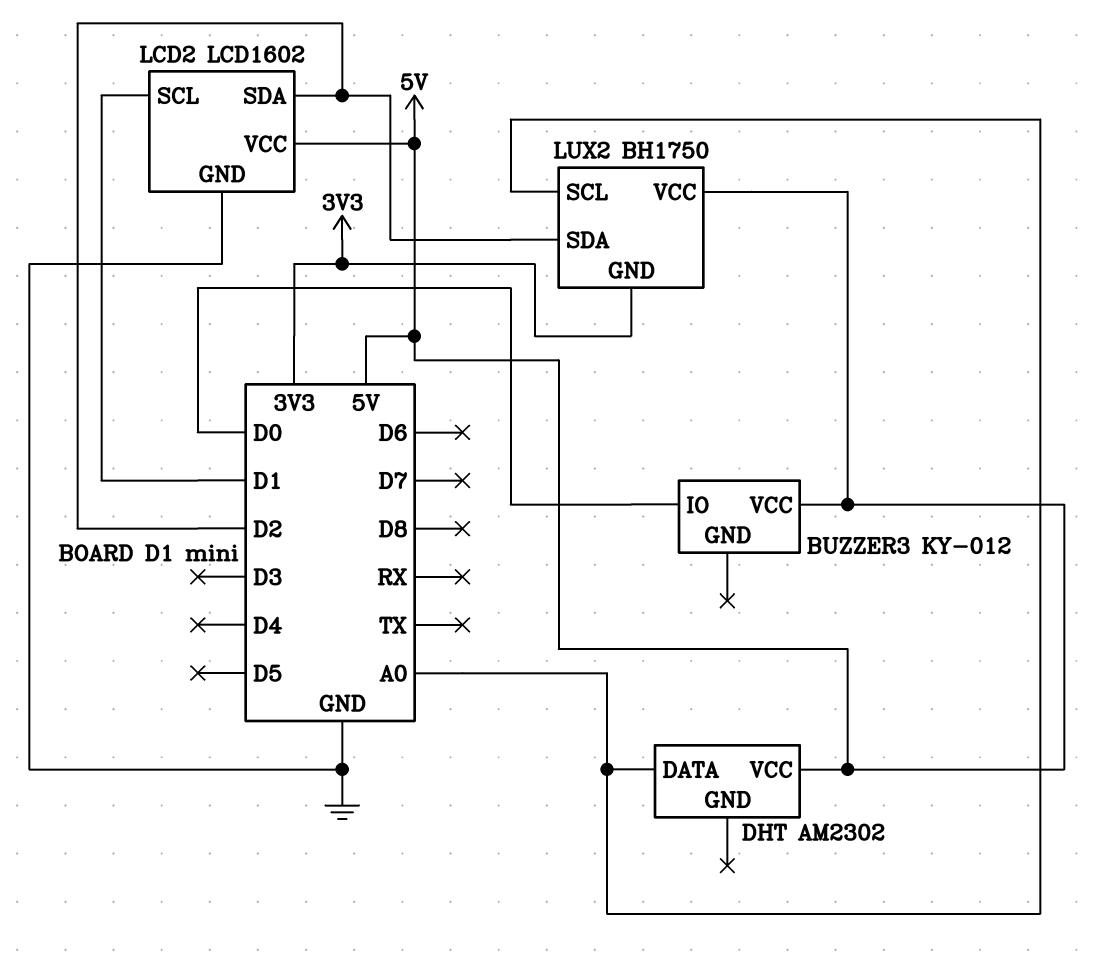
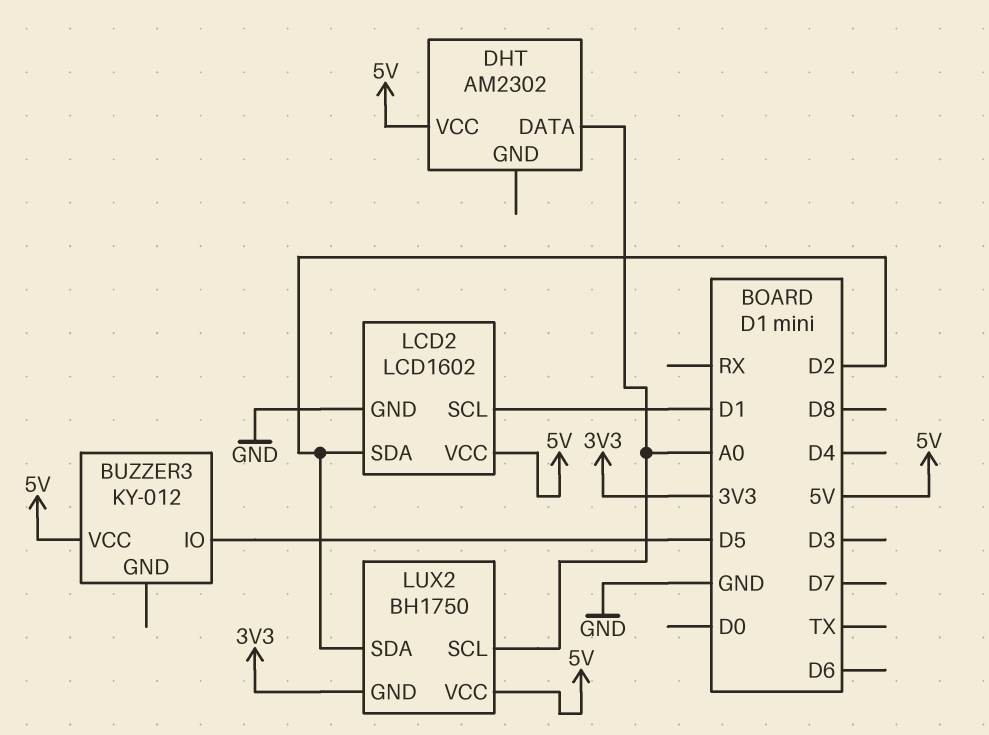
BUZZER3 pin IO: D0 -> D5

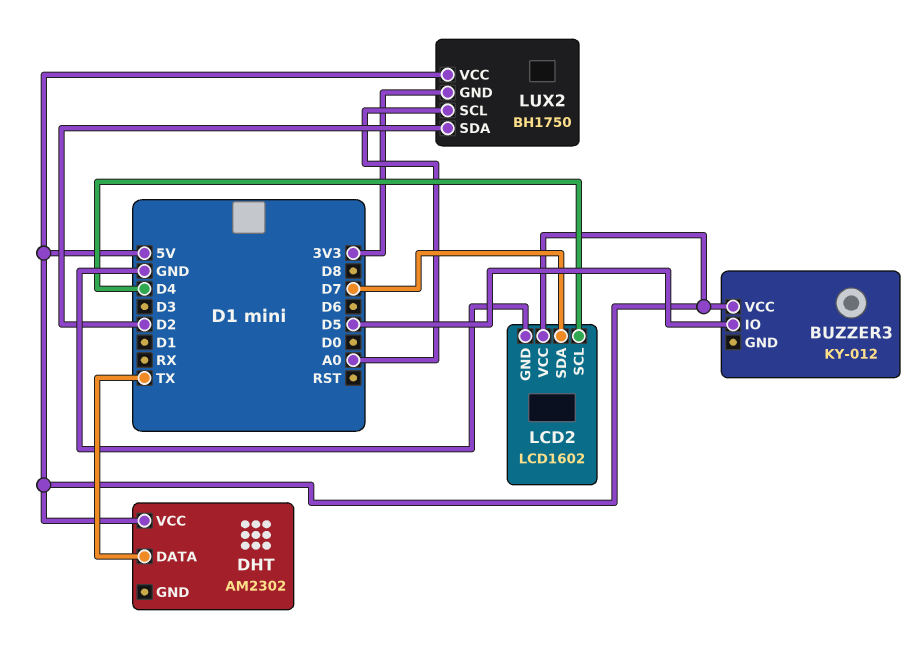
DHT pin DATA: A0 -> TX
LCD2 pin SCL: D1 -> D4
LCD2 pin SDA: D2 -> D7

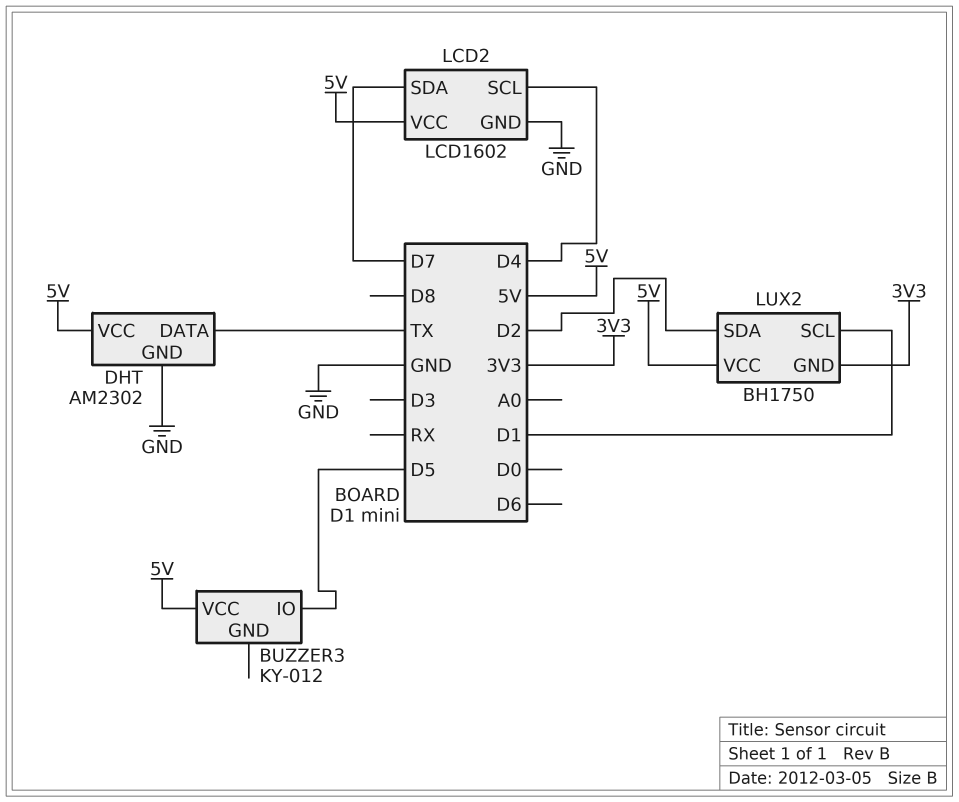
DHT pin GND: none -> GND
LUX2 pin SCL: A0 -> D1

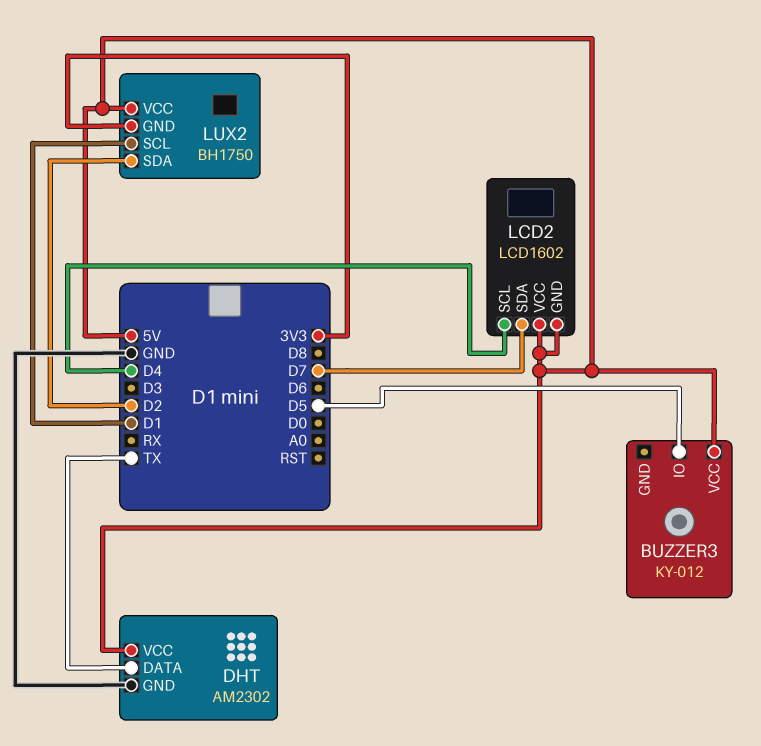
LCD2 pin GND: GND -> 5V

